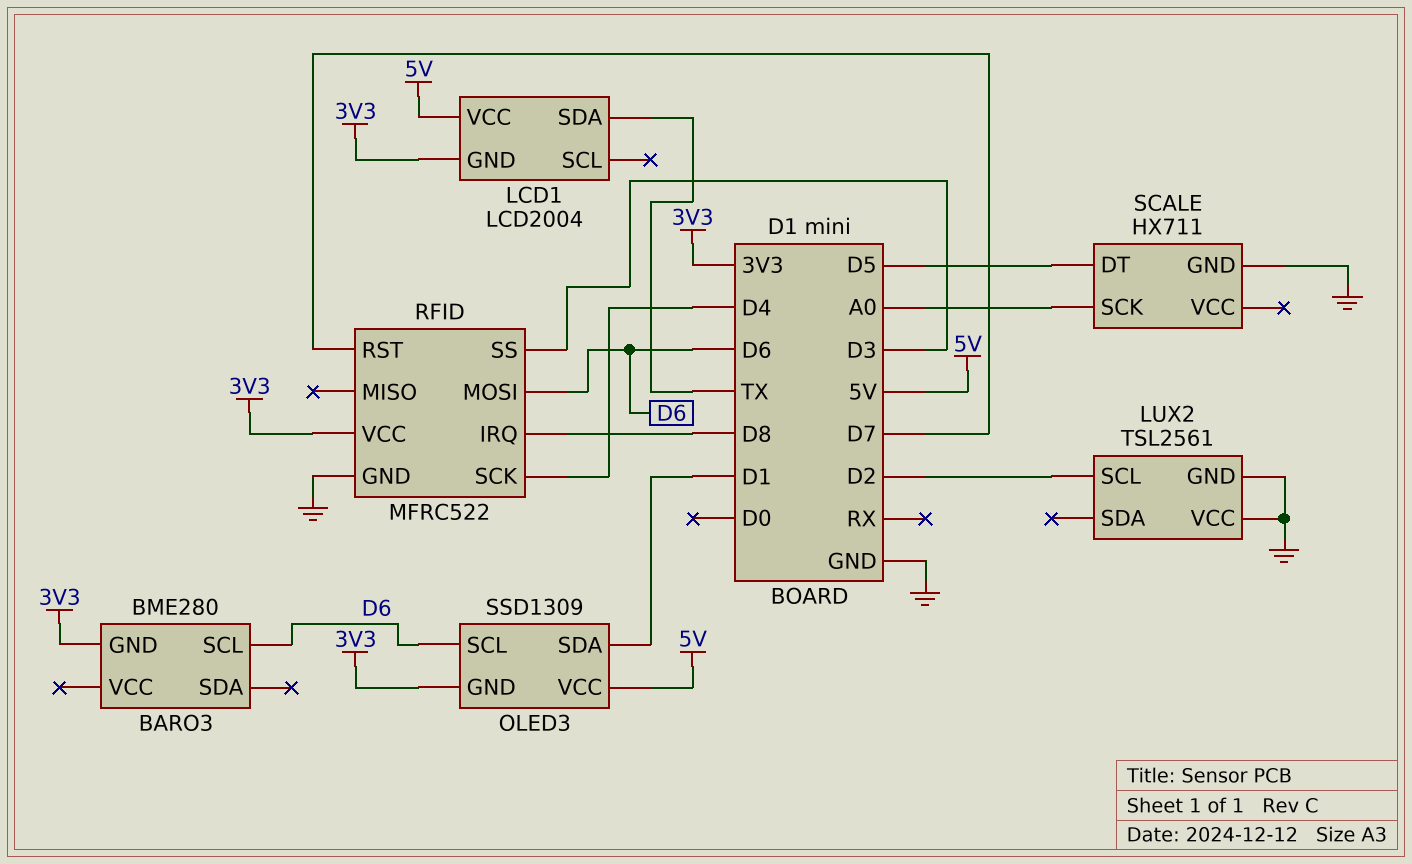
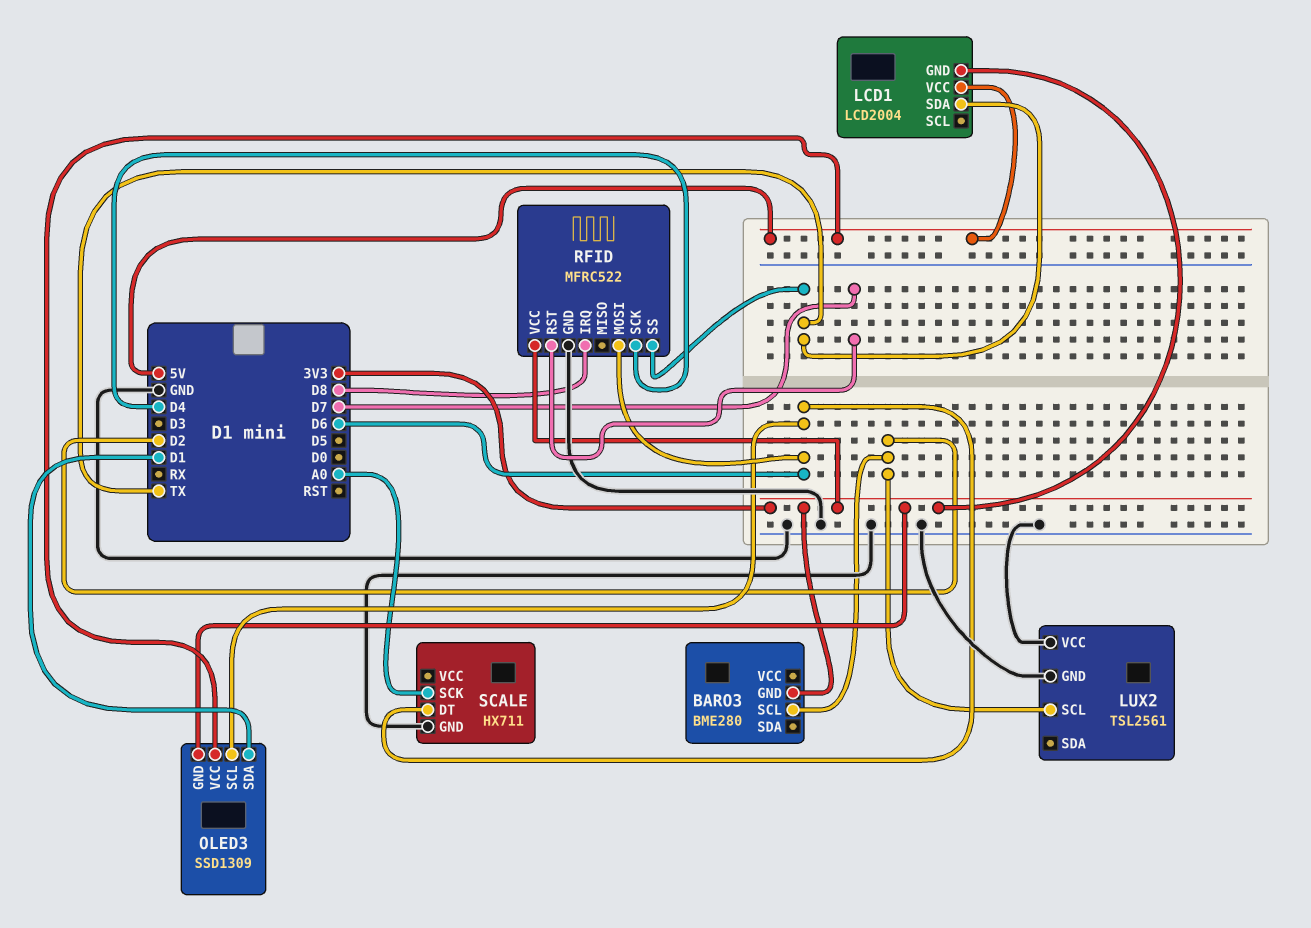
BARO3 pin SCL: D6 -> D2
RFID pin SS: D3 -> TX
SCALE pin DT: D5 -> D6

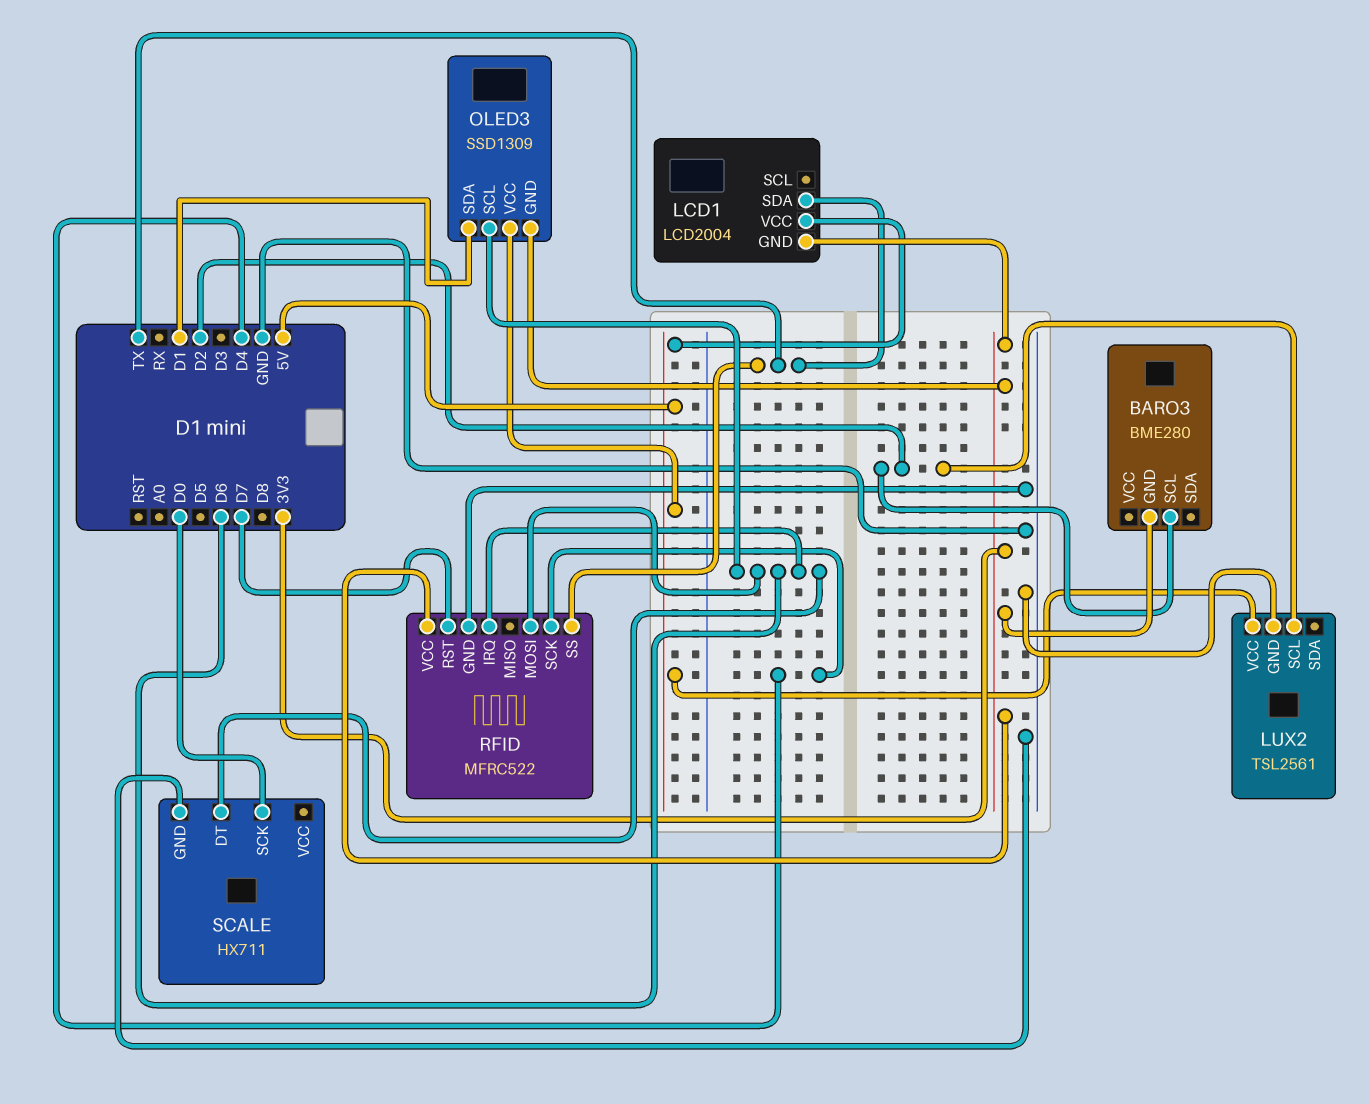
LUX2 pin VCC: GND -> 5V
RFID pin IRQ: D8 -> D6
SCALE pin SCK: A0 -> D0

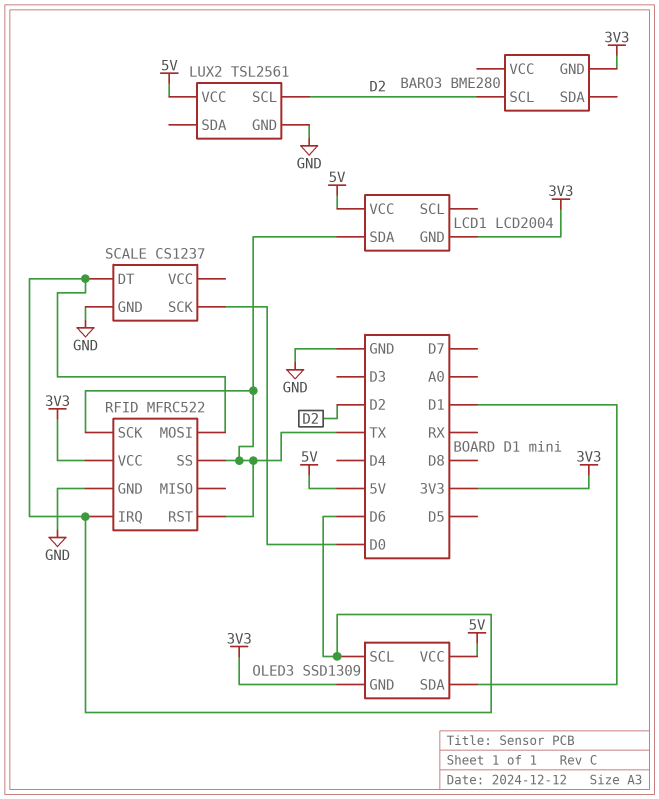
RFID pin RST: D7 -> TX
RFID pin SCK: D4 -> TX
SCALE: HX711 -> CS1237

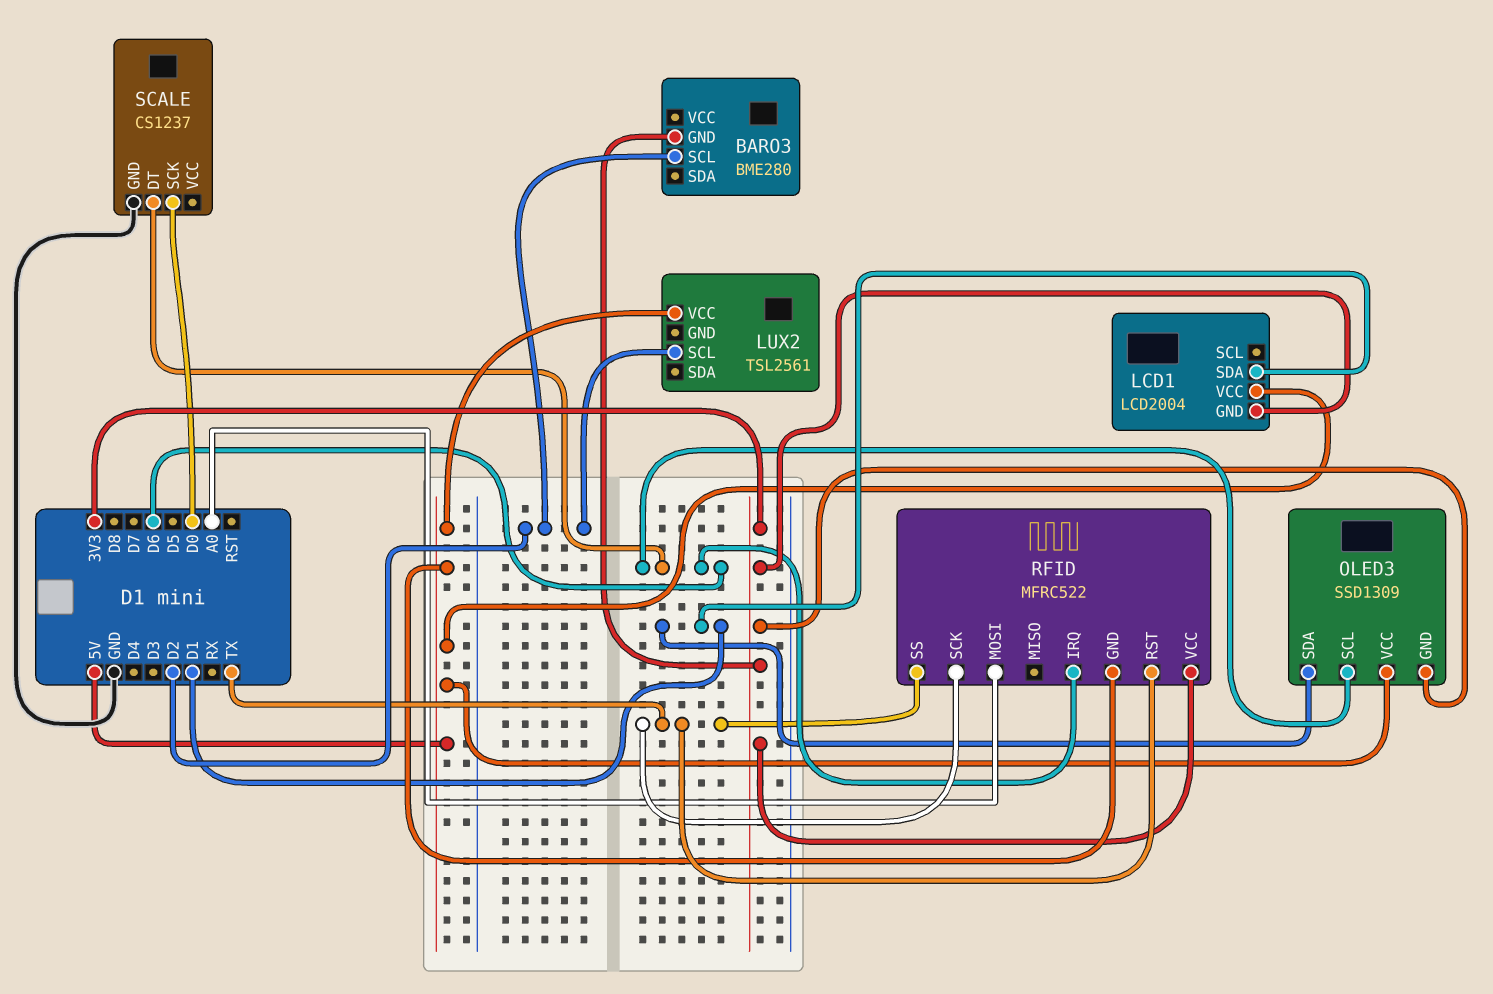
LCD1 pin SDA: TX -> D1
LUX2 pin GND: GND -> none
RFID pin GND: GND -> 5V
RFID pin MOSI: D6 -> A0

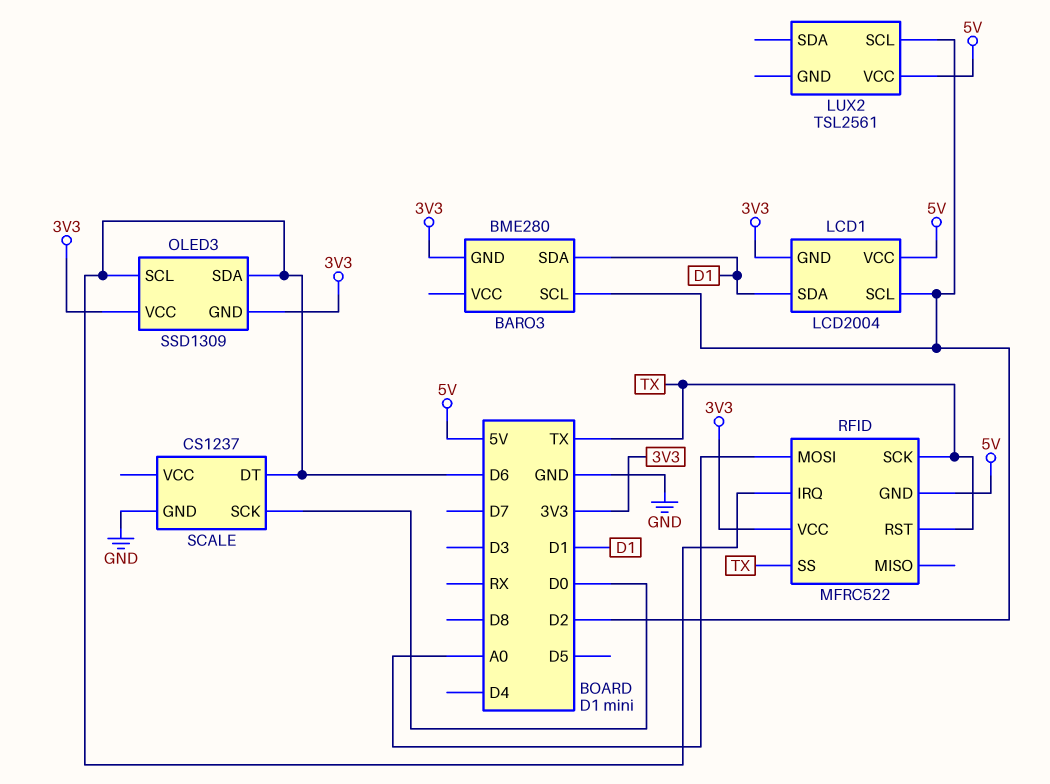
BARO3 pin SDA: none -> D1
LCD1 pin SCL: none -> D2
OLED3 pin SDA: D1 -> D6
OLED3 pin VCC: 5V -> 3V3

